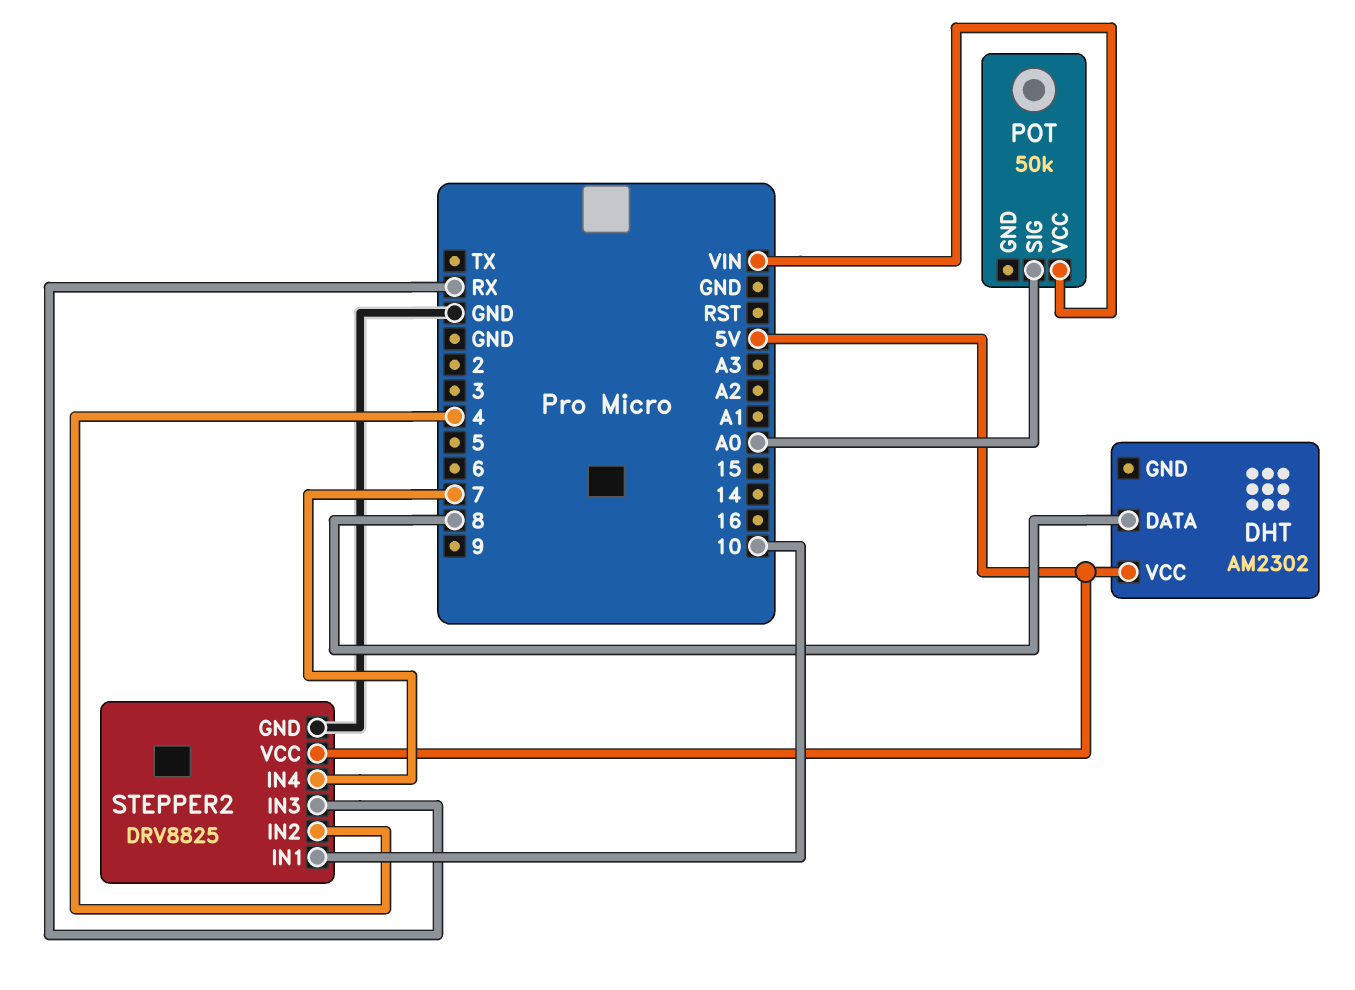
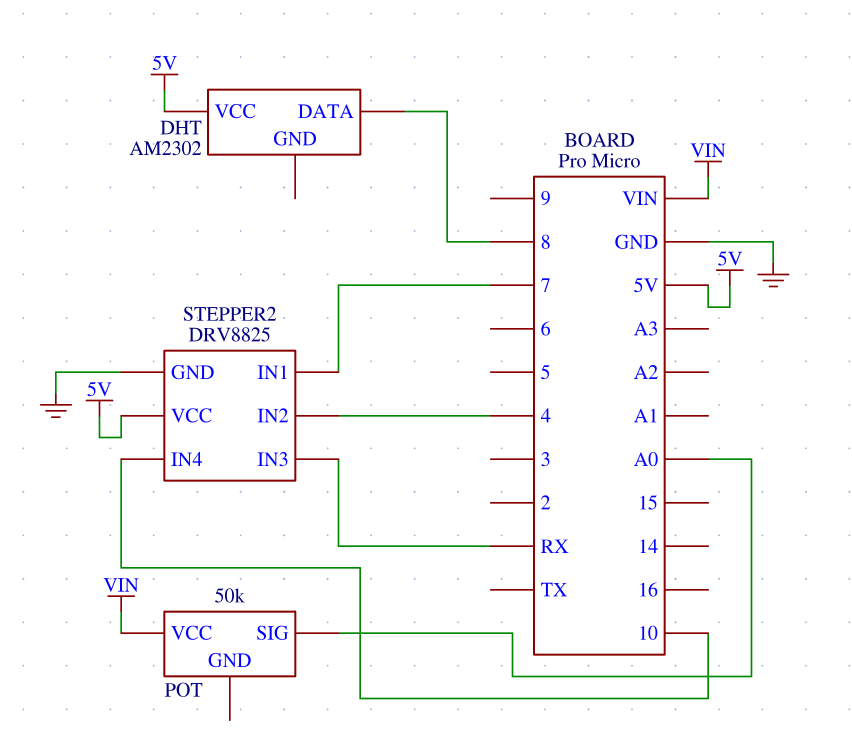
STEPPER2 pin IN1: 10 -> 7
STEPPER2 pin IN4: 7 -> 10

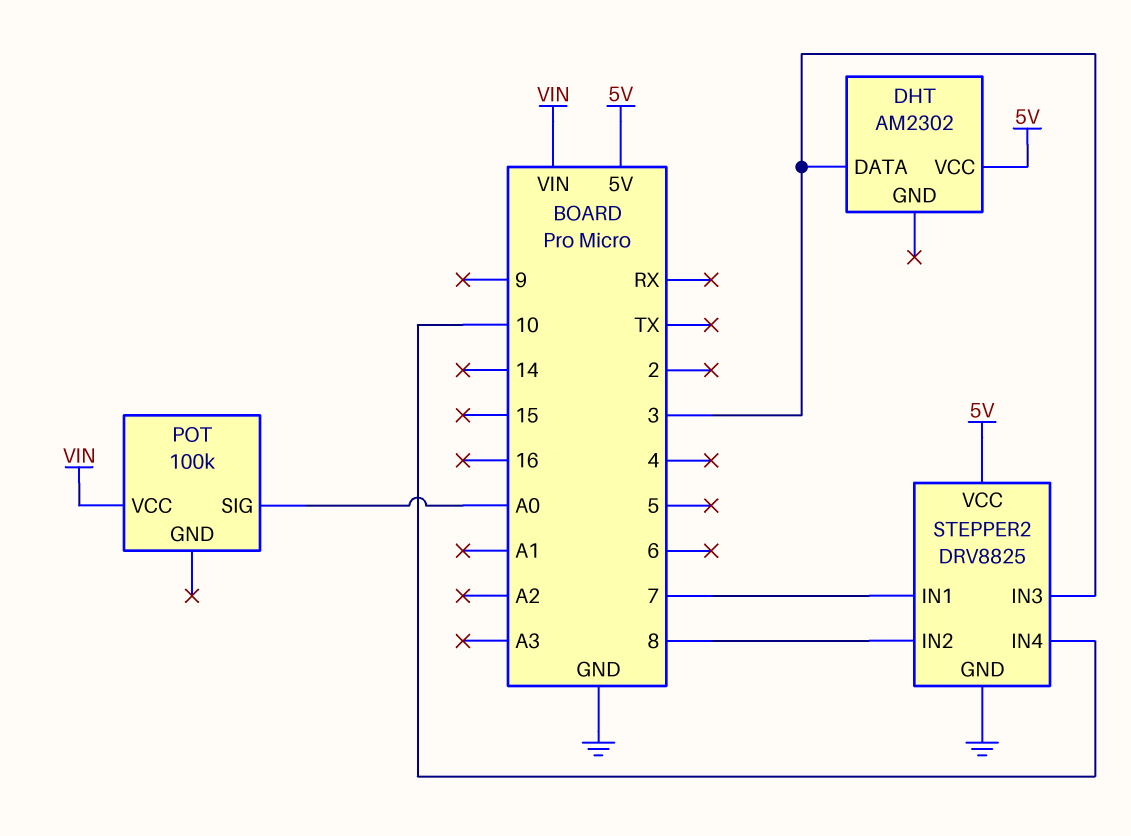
DHT pin DATA: 8 -> 3
POT: 50k -> 100k
STEPPER2 pin IN2: 4 -> 8
STEPPER2 pin IN3: RX -> 3

